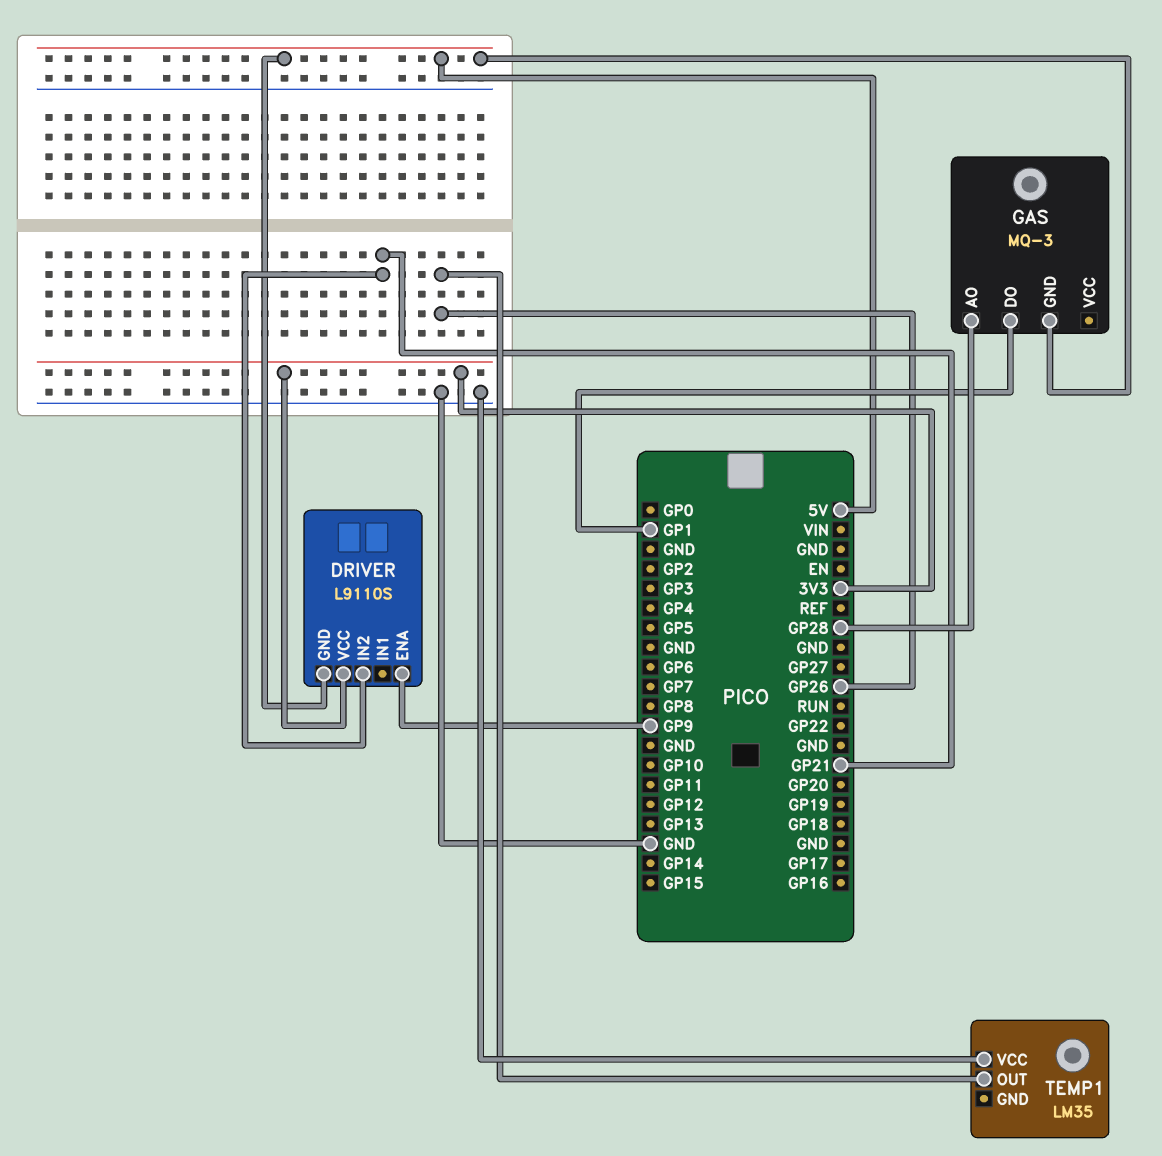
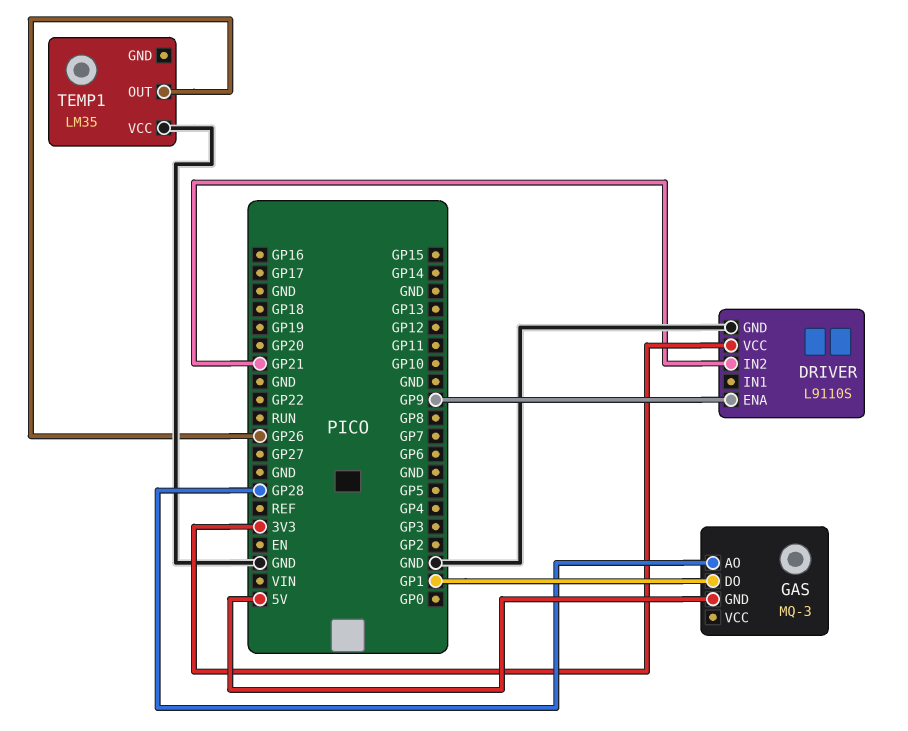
DRIVER pin GND: 5V -> GND

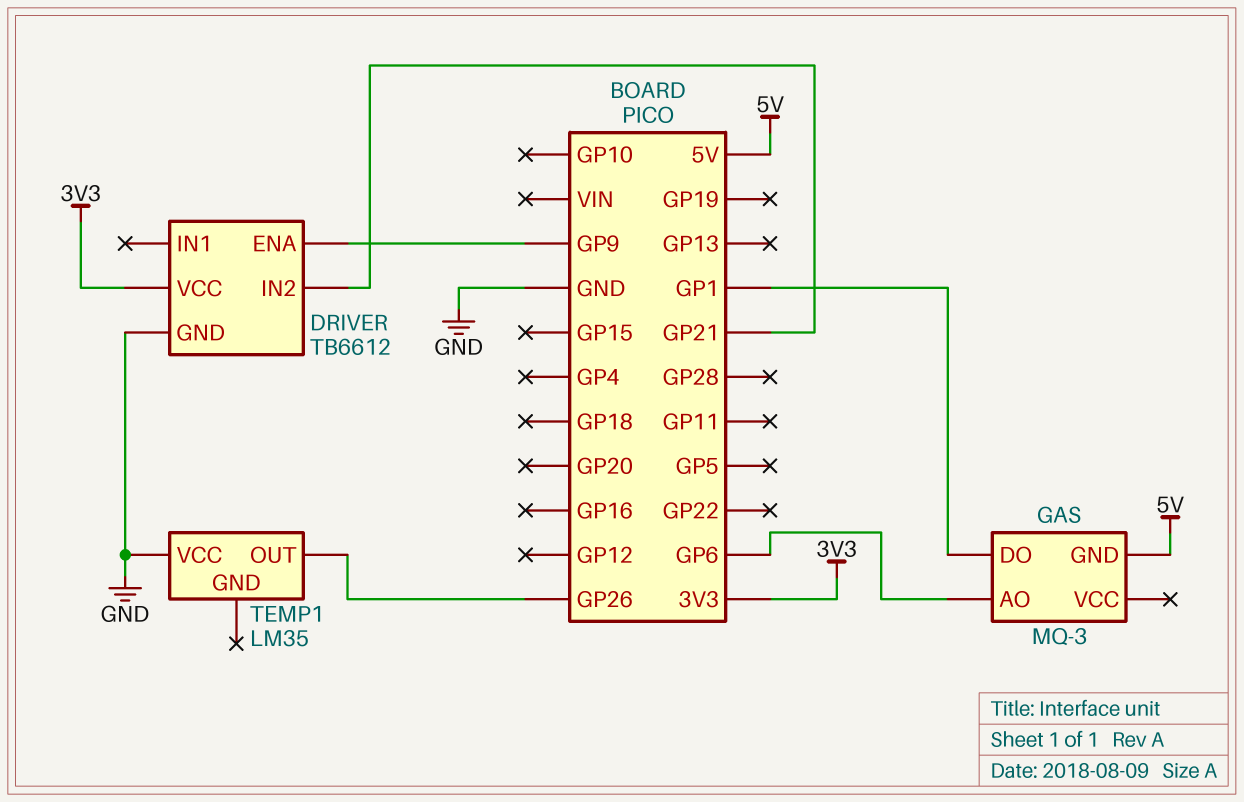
DRIVER: L9110S -> TB6612
GAS pin AO: GP28 -> GP6

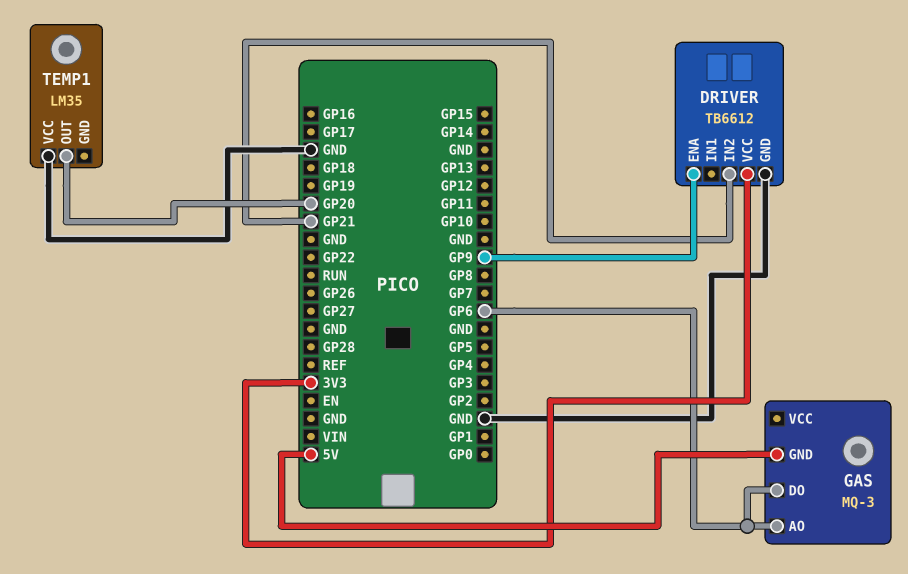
GAS pin DO: GP1 -> GP6
TEMP1 pin OUT: GP26 -> GP20

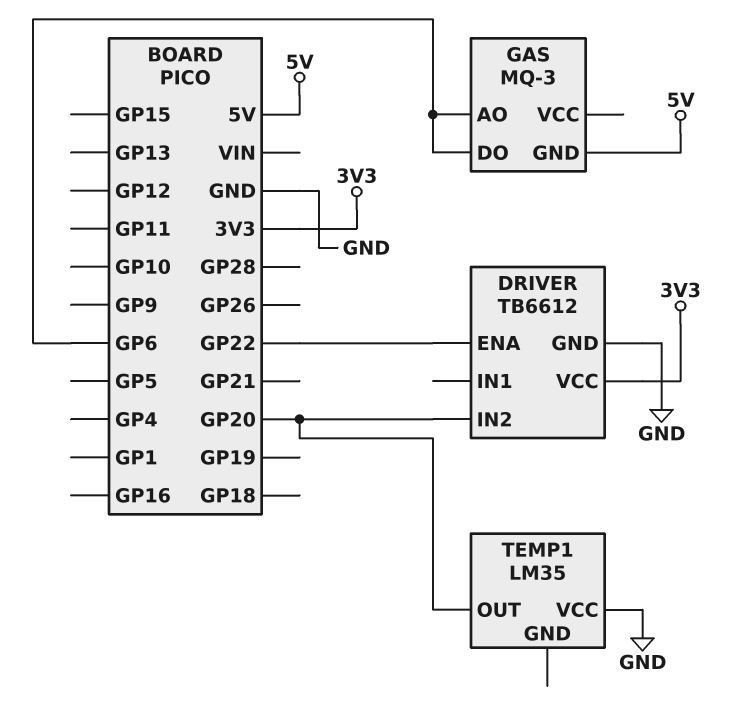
DRIVER pin ENA: GP9 -> GP22
DRIVER pin IN2: GP21 -> GP20

